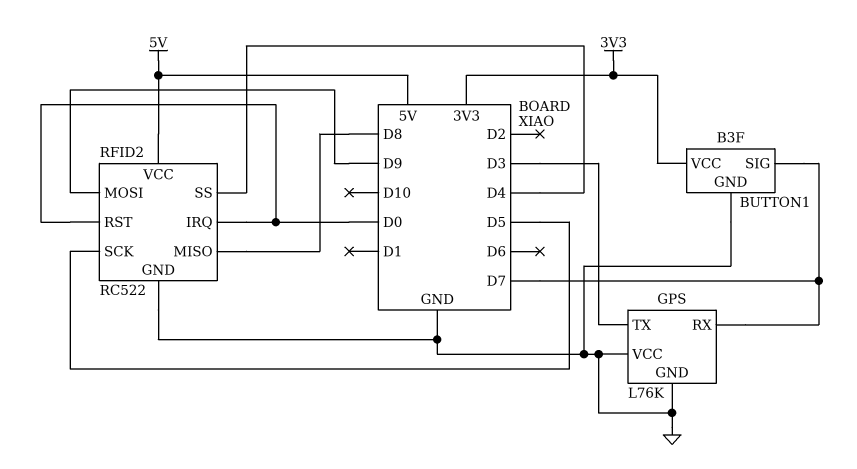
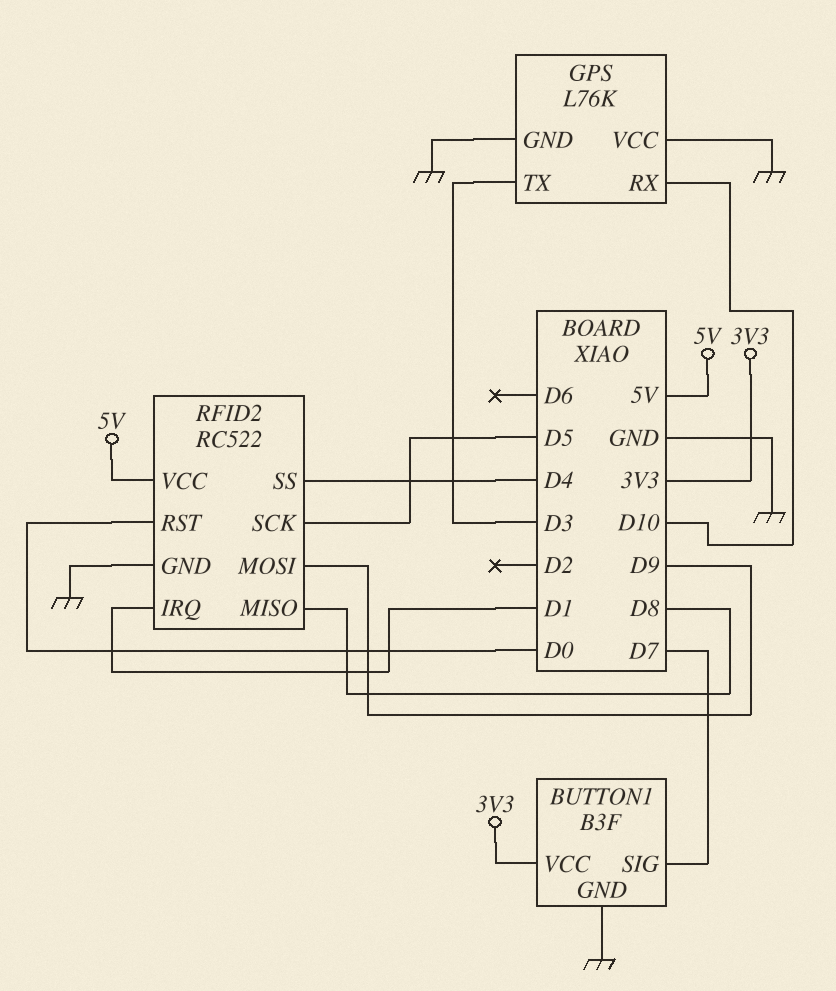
GPS pin RX: D7 -> D10
RFID2 pin IRQ: D0 -> D1

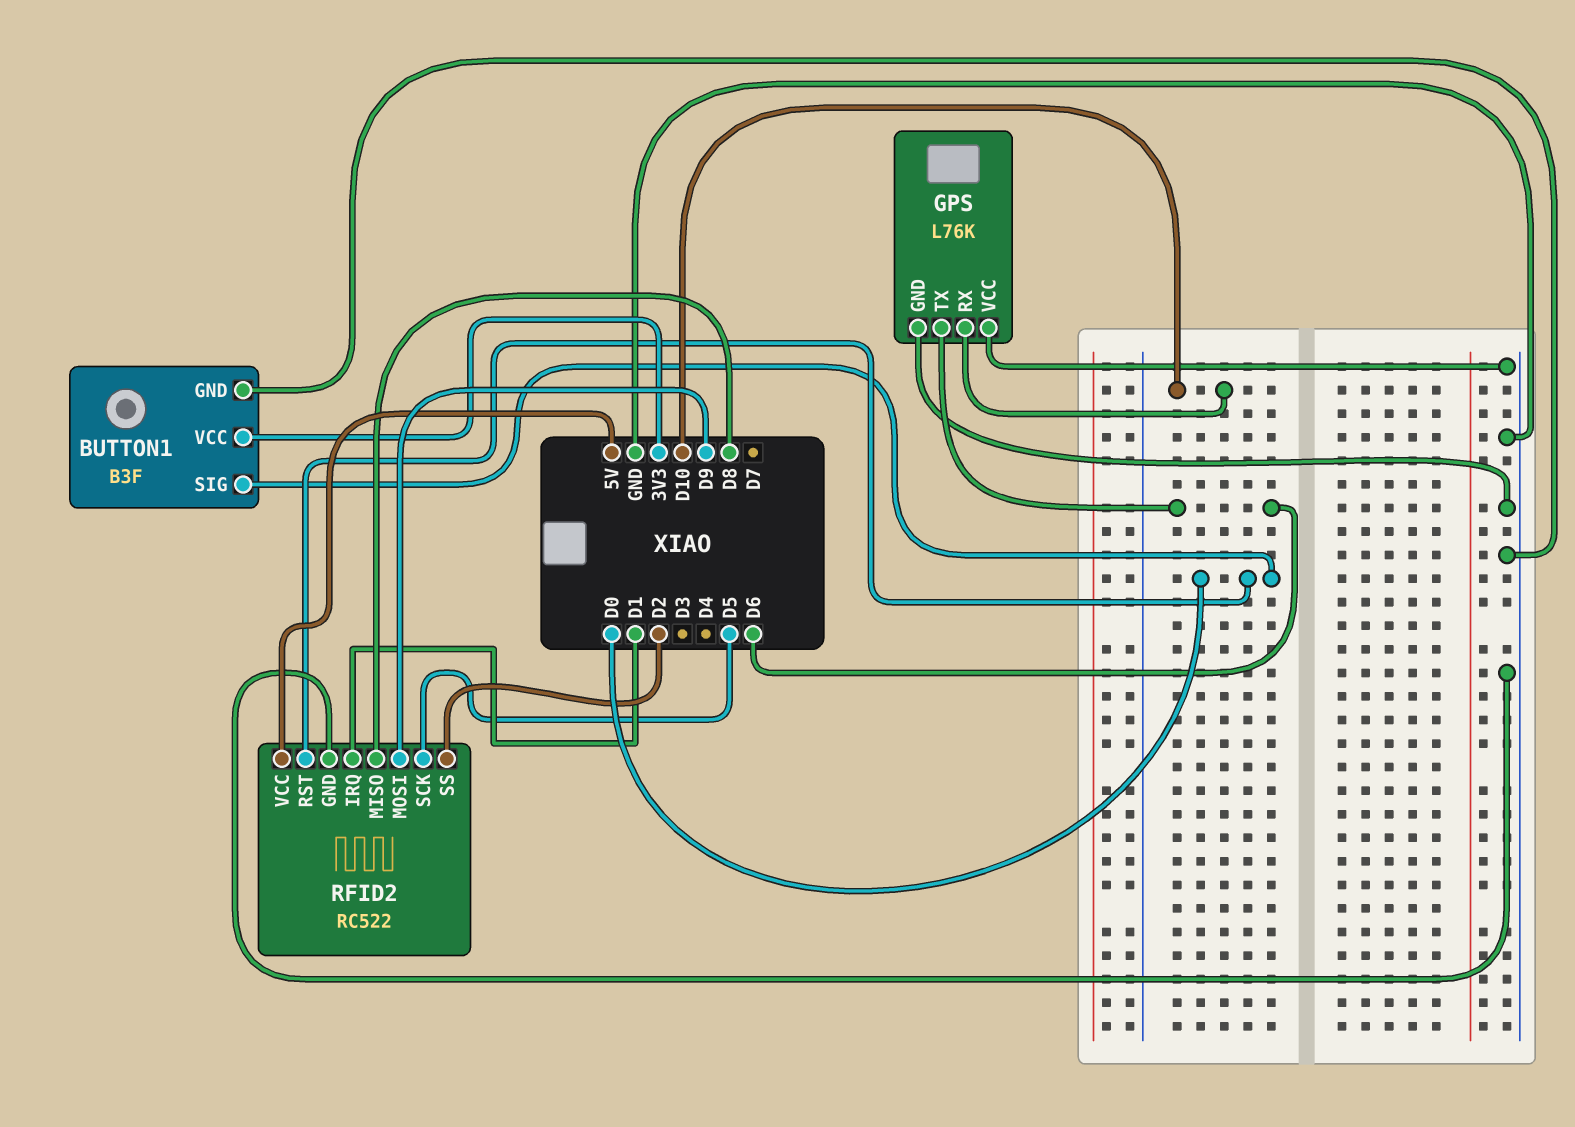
BUTTON1 pin SIG: D7 -> D0
GPS pin TX: D3 -> D6
RFID2 pin SS: D4 -> D2

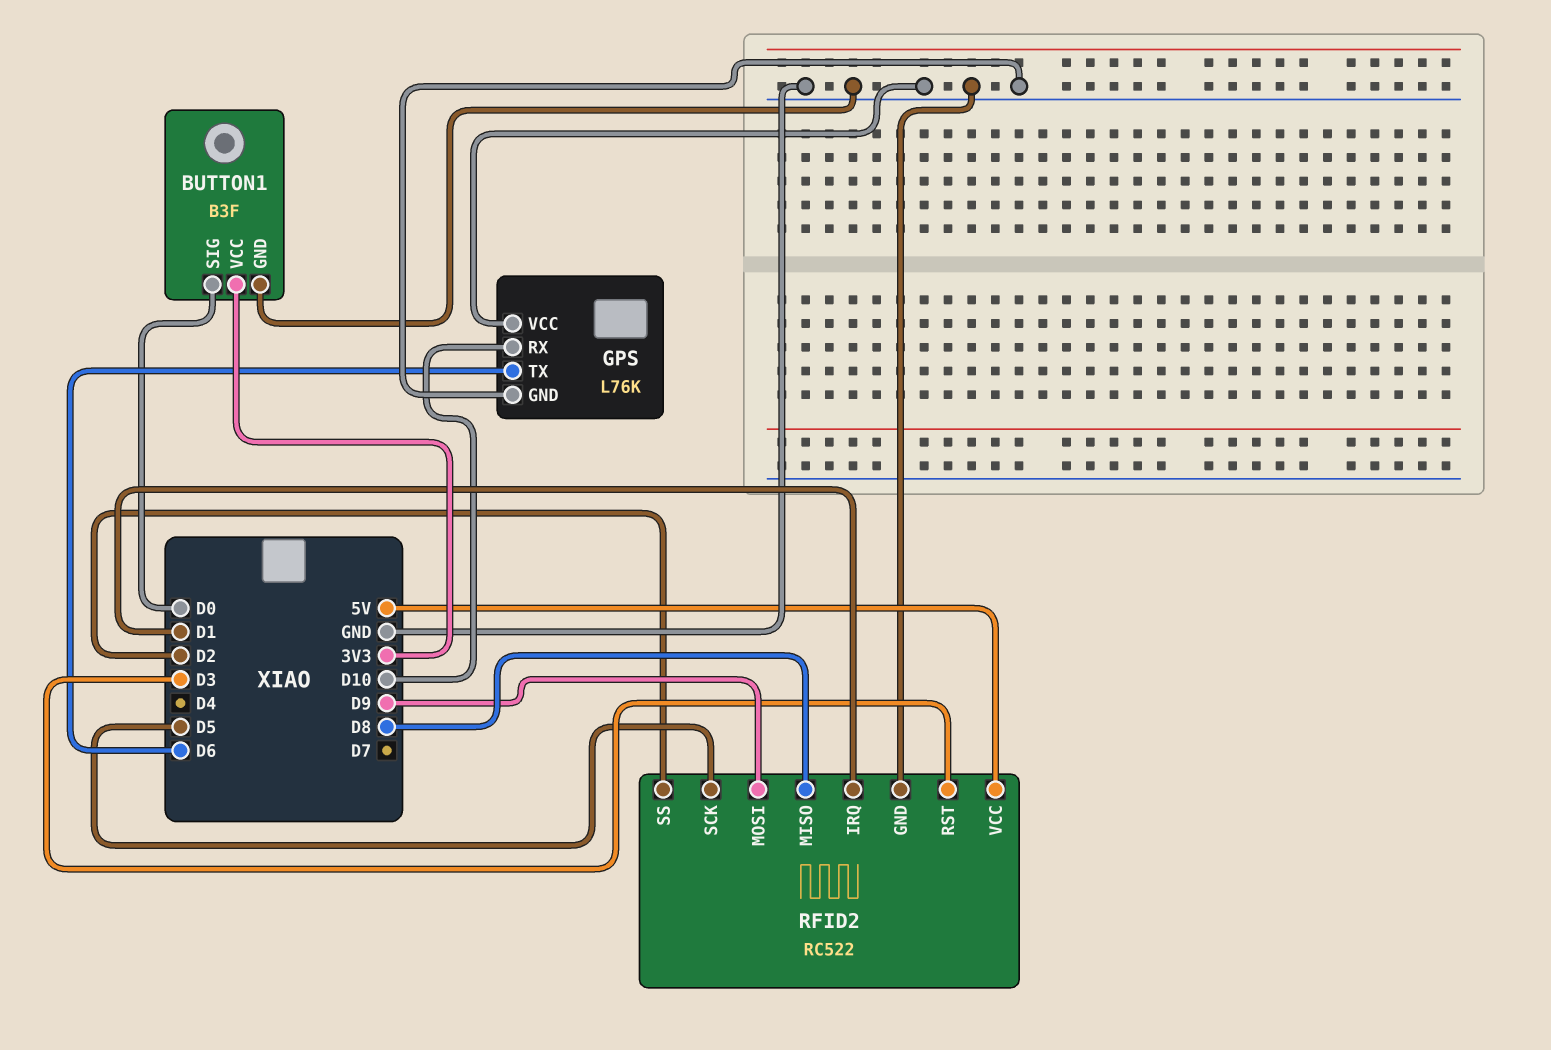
RFID2 pin RST: D0 -> D3

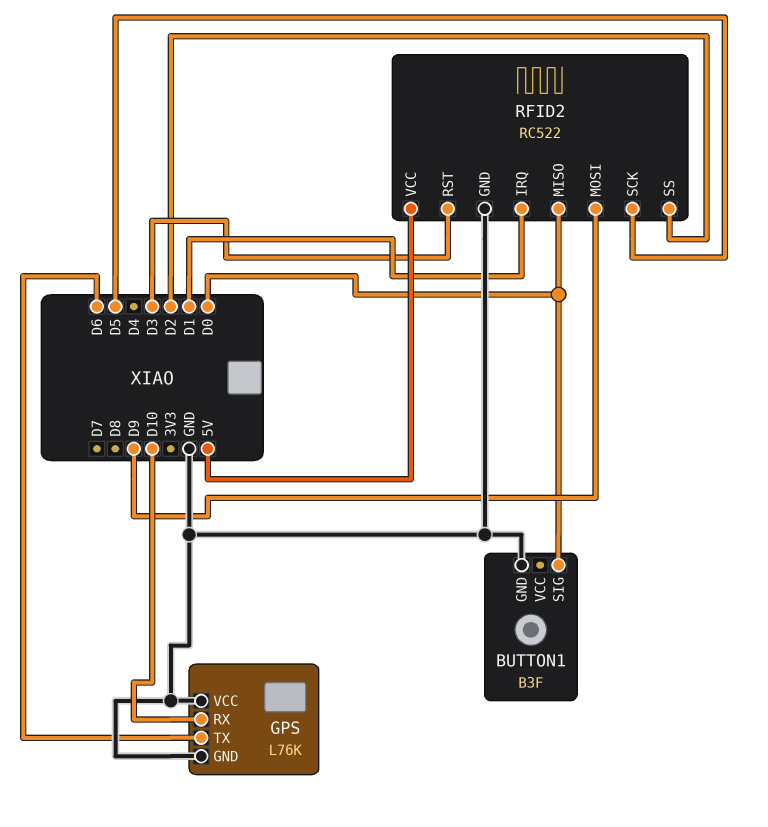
BUTTON1 pin VCC: 3V3 -> none
RFID2 pin MISO: D8 -> D0

